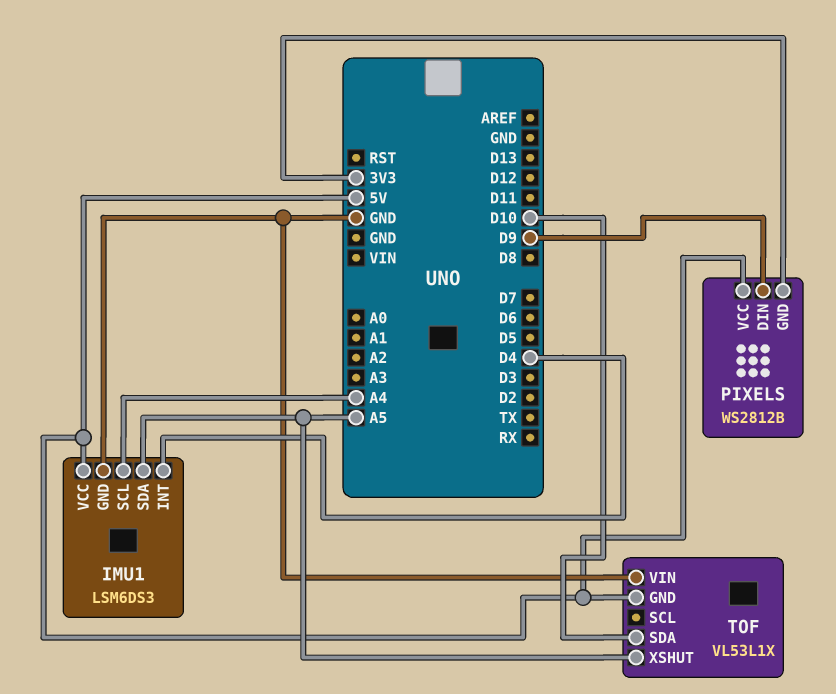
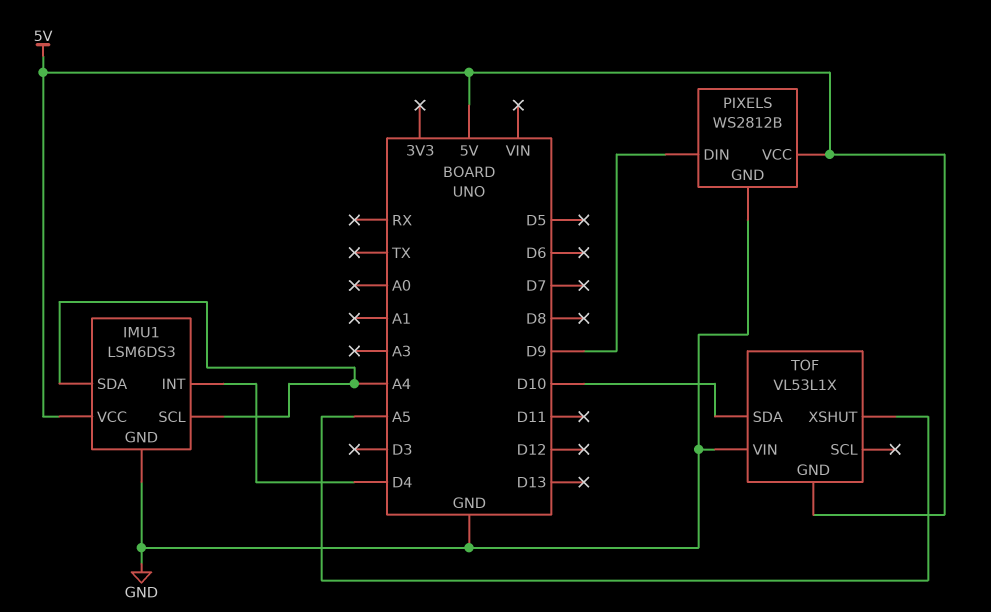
IMU1 pin SDA: A5 -> A4
PIXELS pin GND: 3V3 -> GND

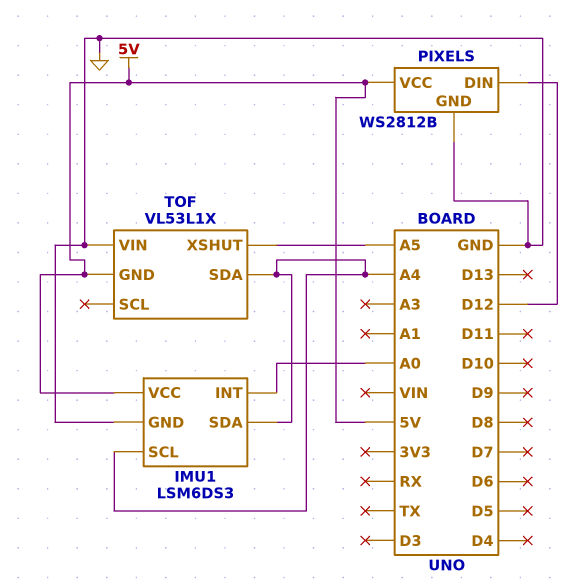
IMU1 pin INT: D4 -> A0
PIXELS pin DIN: D9 -> D12
TOF pin SDA: D10 -> A4

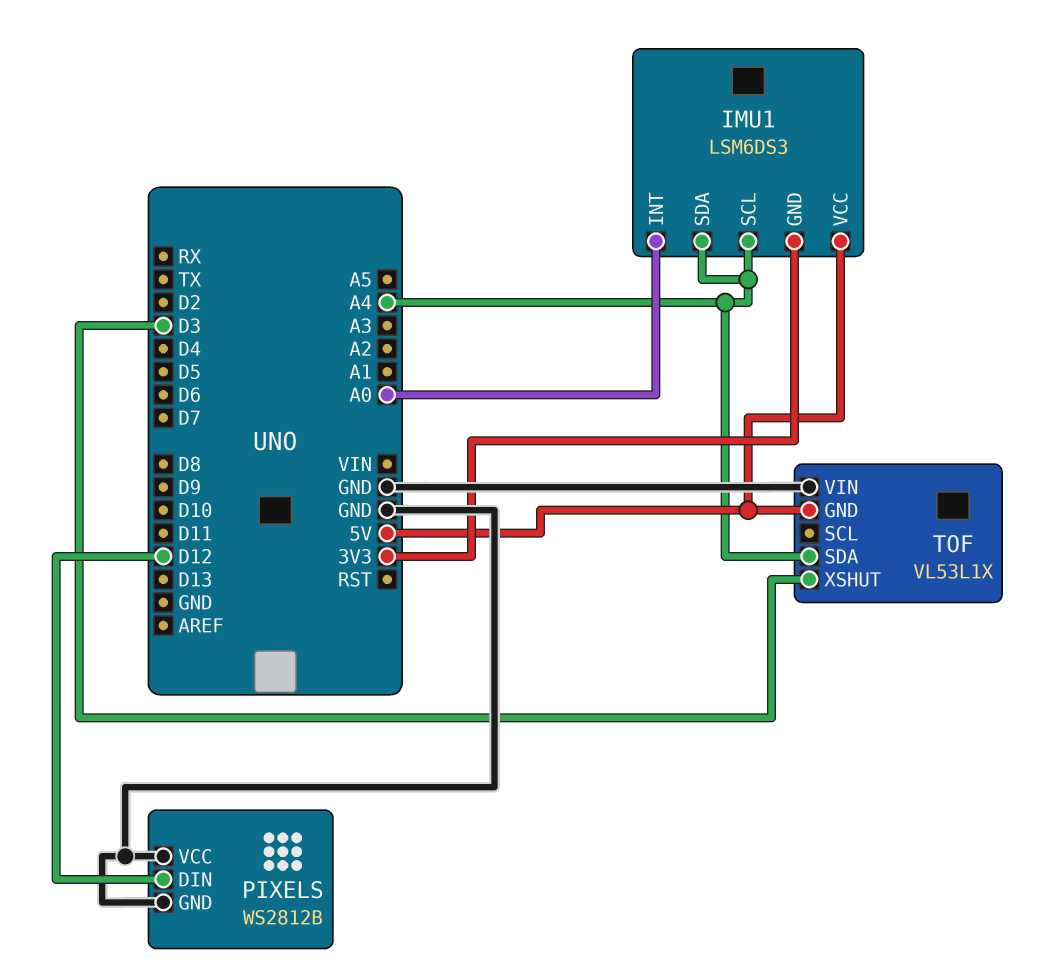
IMU1 pin GND: GND -> 3V3
PIXELS pin VCC: 5V -> GND
TOF pin XSHUT: A5 -> D3

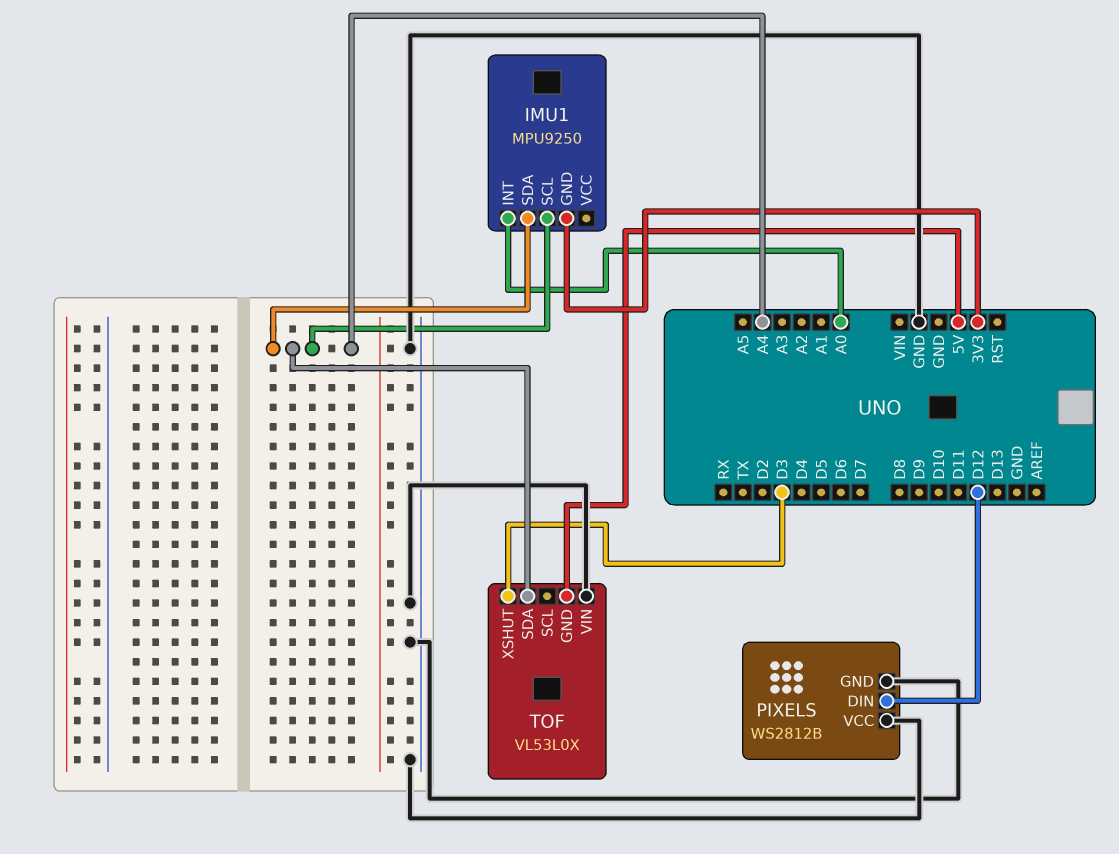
IMU1: LSM6DS3 -> MPU9250
IMU1 pin VCC: 5V -> none
TOF: VL53L1X -> VL53L0X

